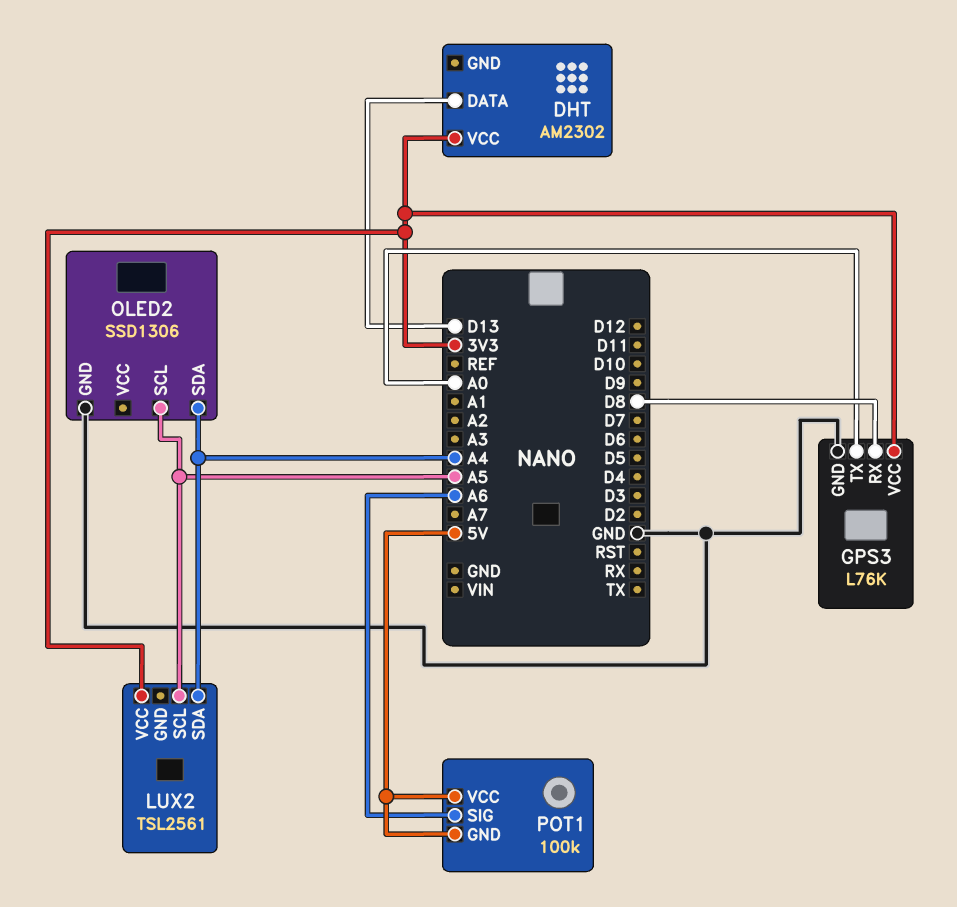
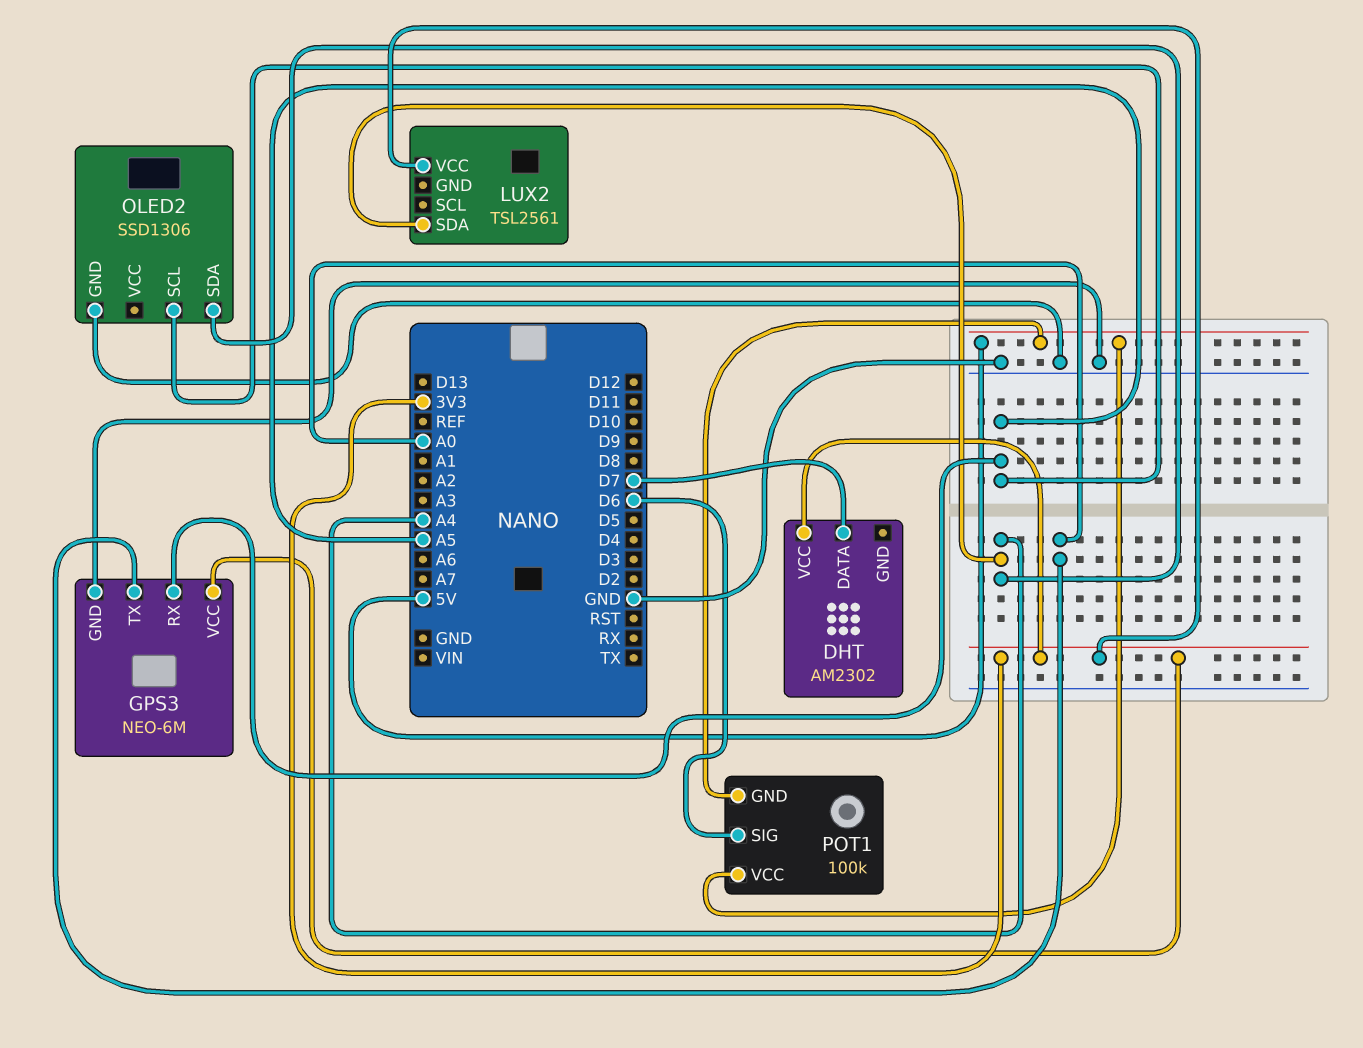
DHT pin DATA: D13 -> D7
GPS3: L76K -> NEO-6M
GPS3 pin RX: D8 -> A5
LUX2 pin SCL: A5 -> none
POT1 pin SIG: A6 -> D6

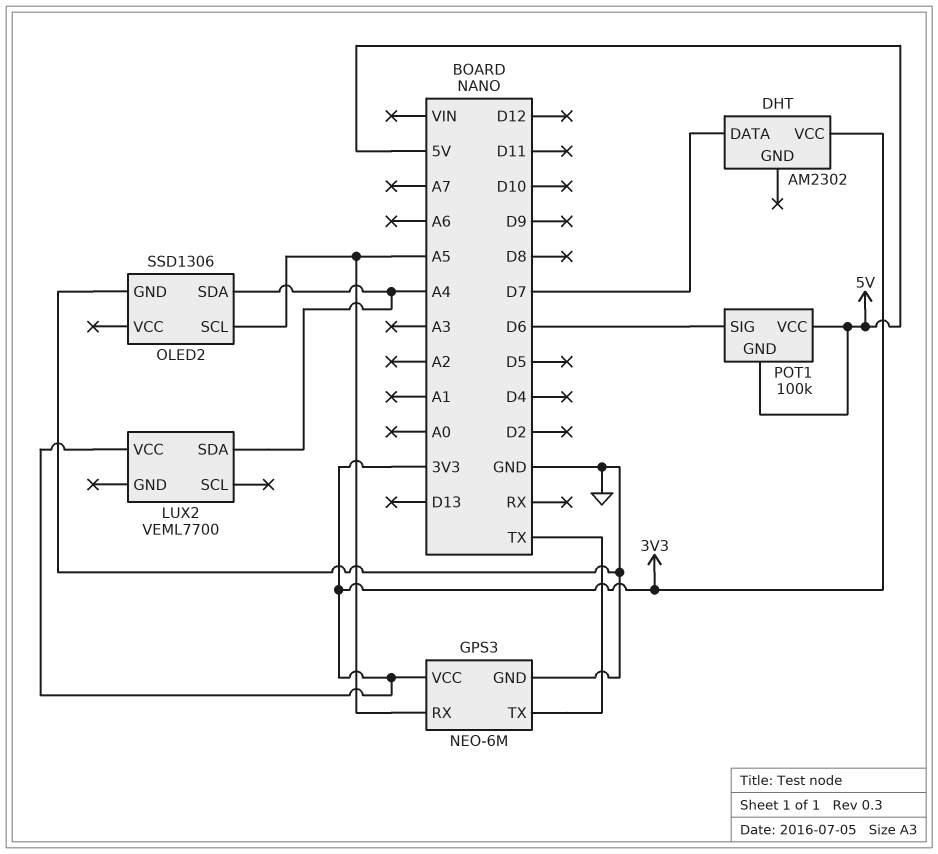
GPS3 pin TX: A0 -> TX
LUX2: TSL2561 -> VEML7700

